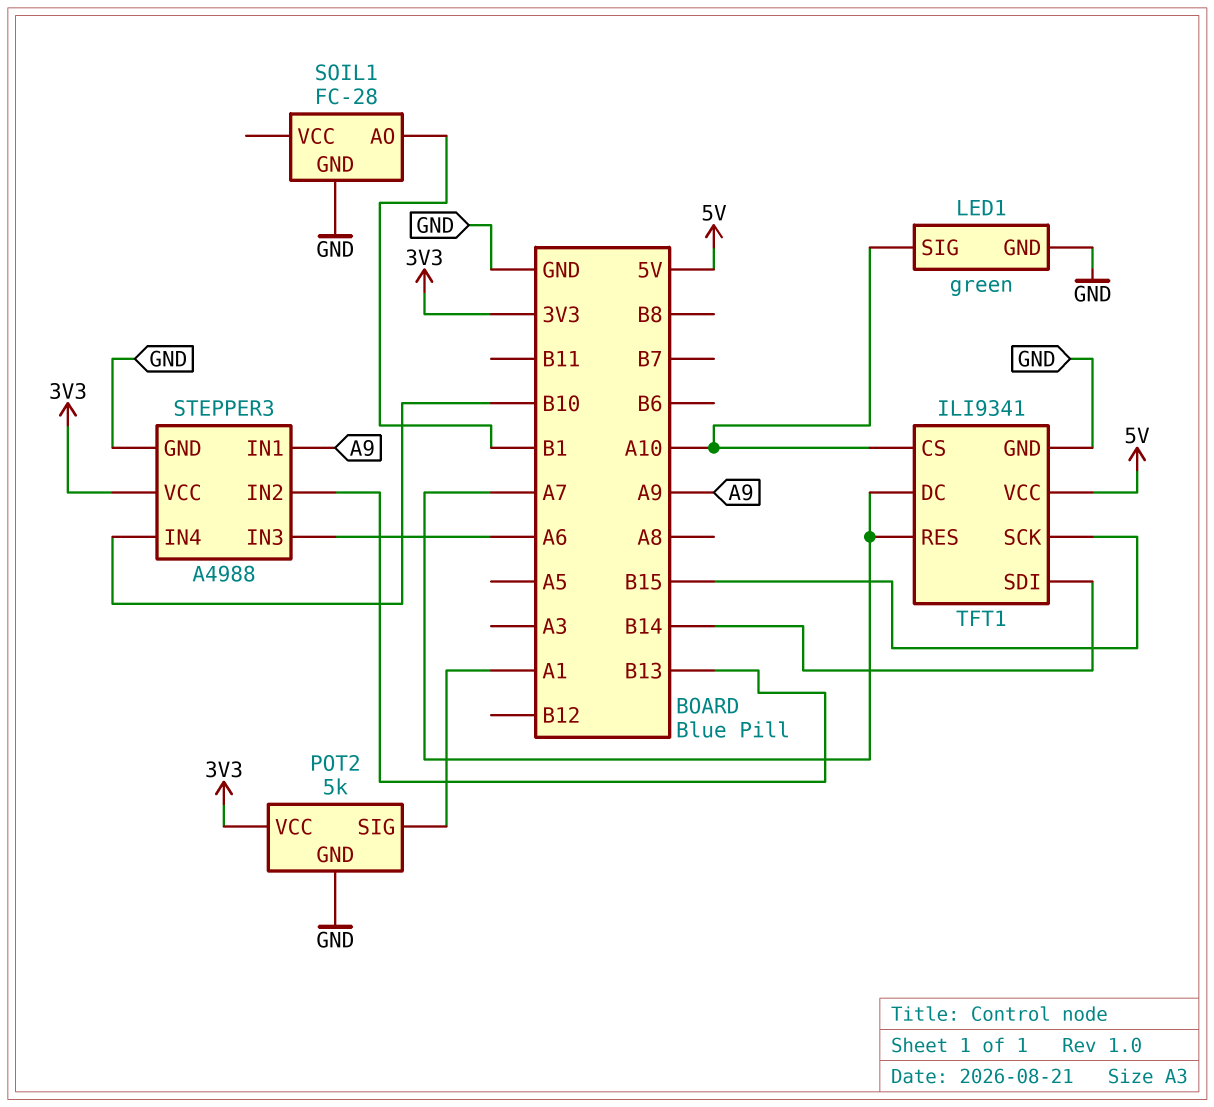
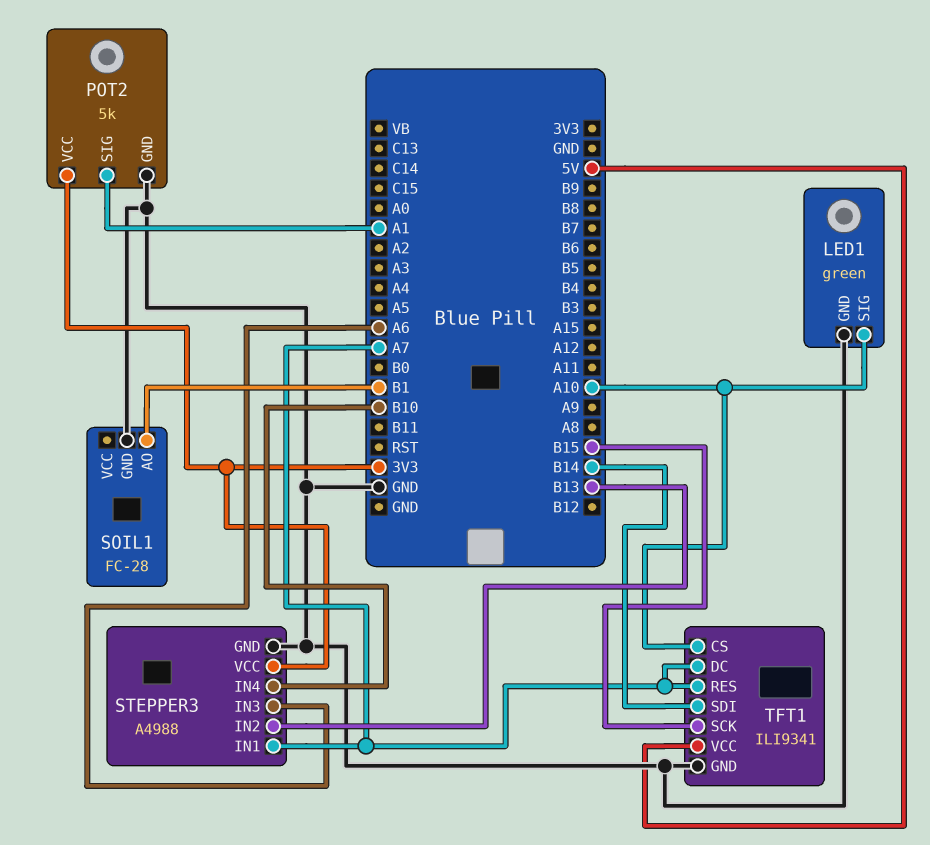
STEPPER3 pin IN1: A9 -> A7

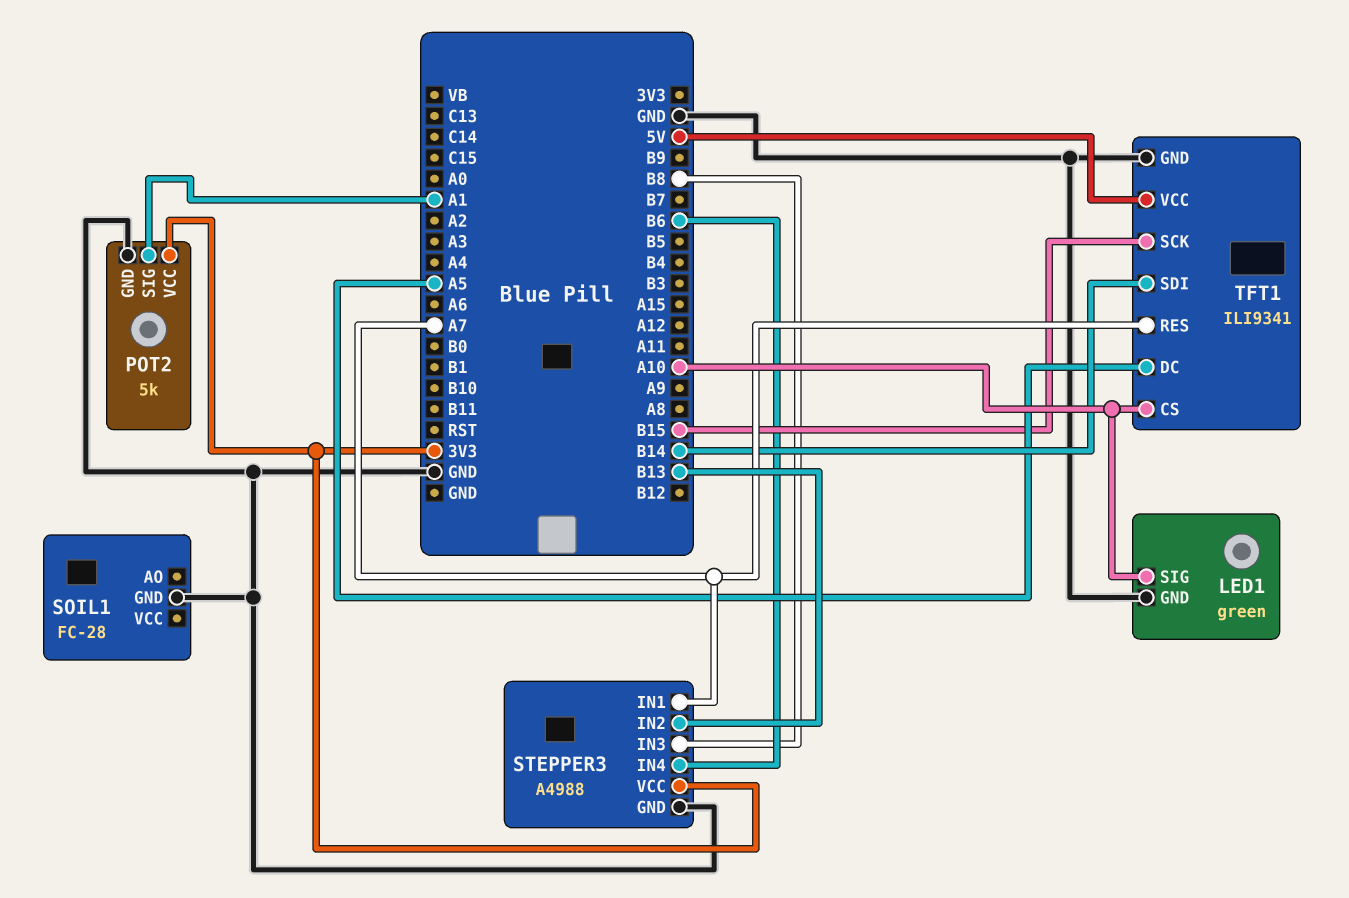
SOIL1 pin AO: B1 -> none
STEPPER3 pin IN3: A6 -> B8
STEPPER3 pin IN4: B10 -> B6
TFT1 pin DC: A7 -> A5

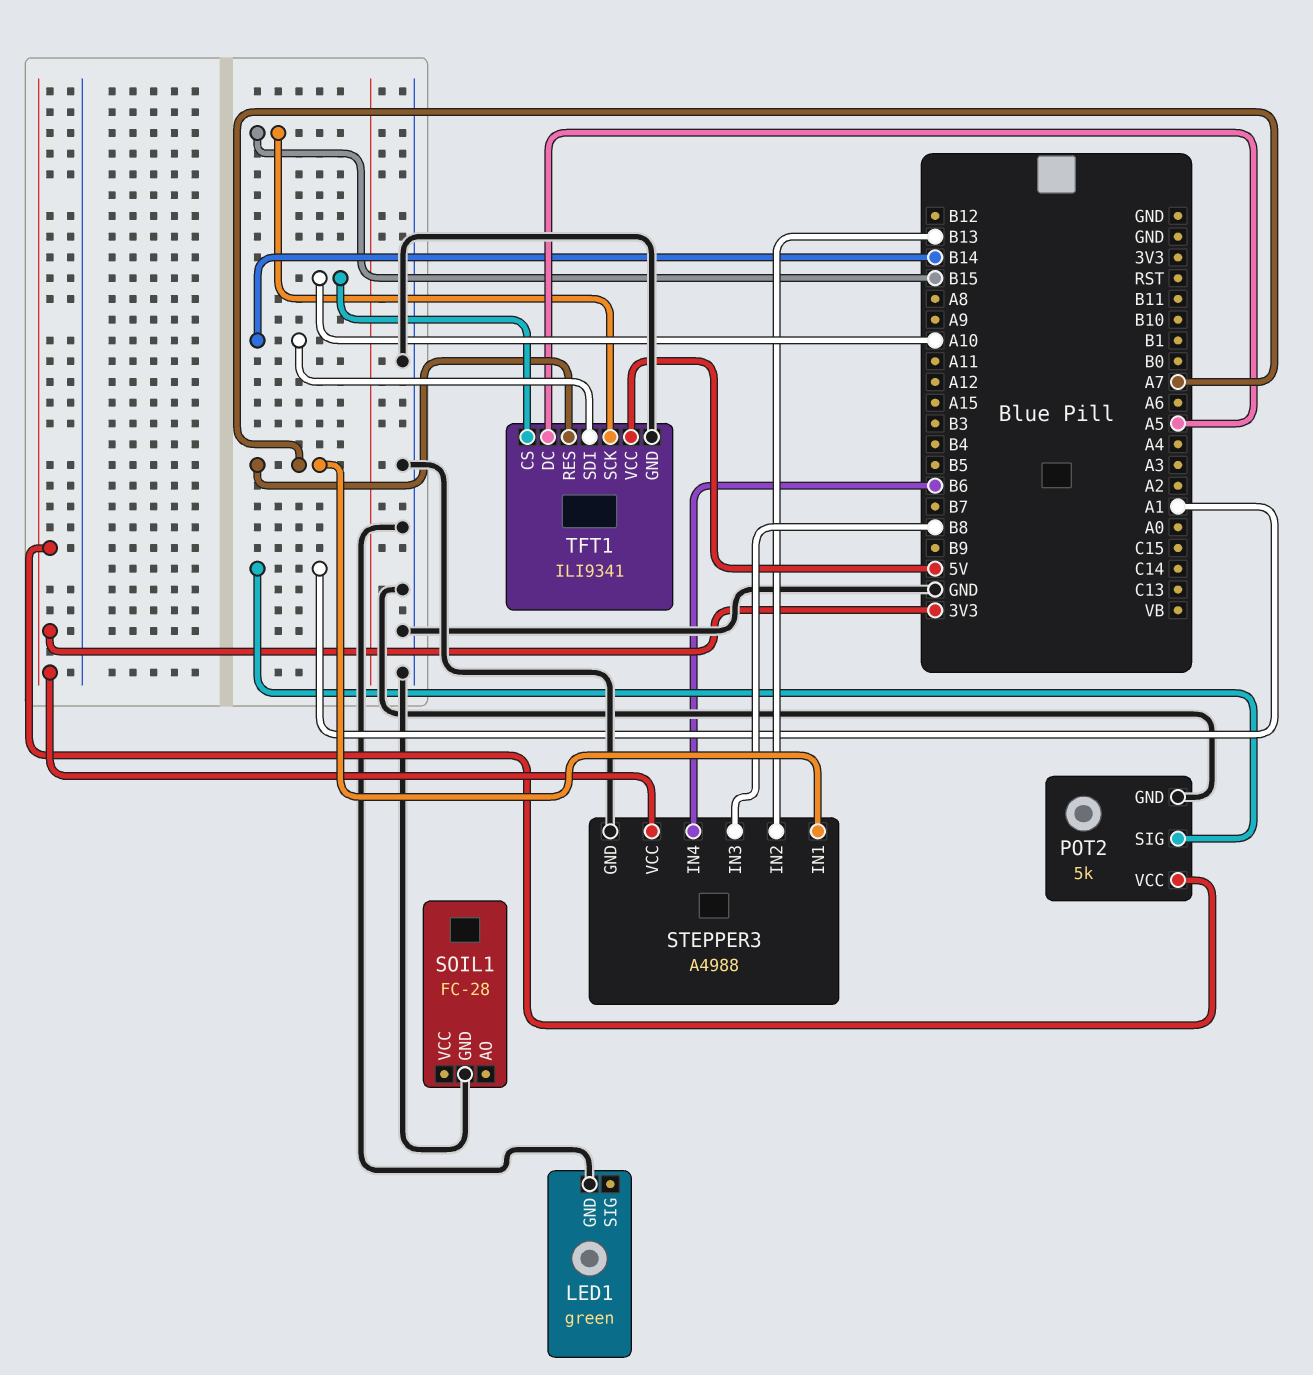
LED1 pin SIG: A10 -> none

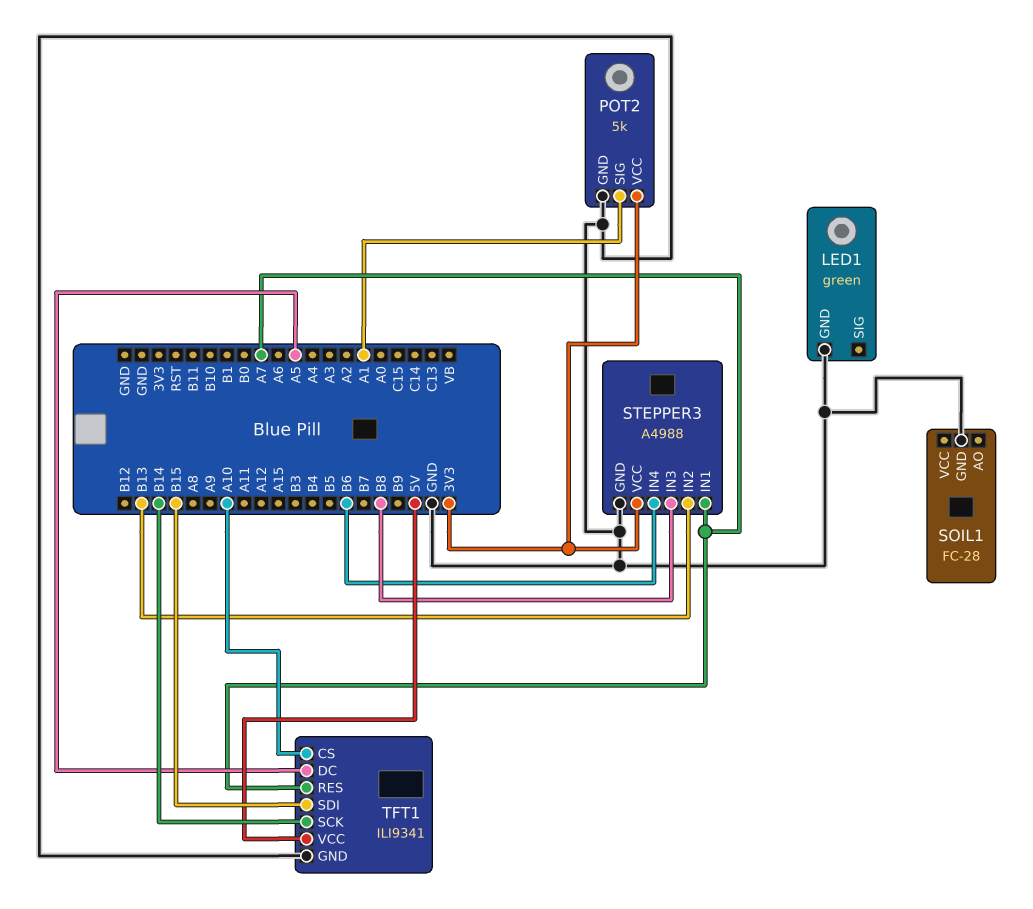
TFT1 pin SCK: B15 -> B14
TFT1 pin SDI: B14 -> B15

